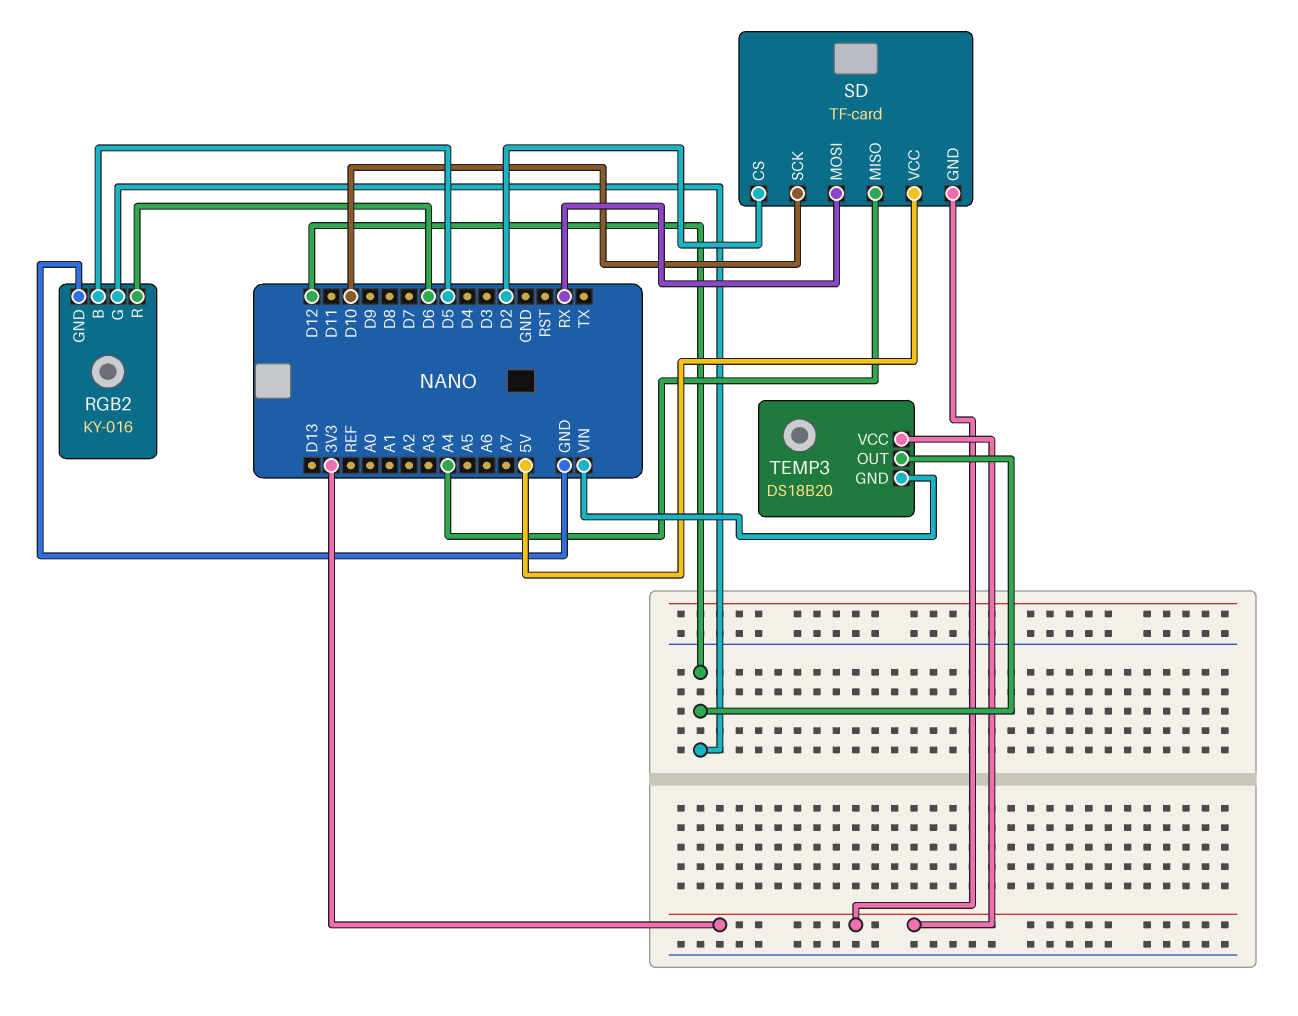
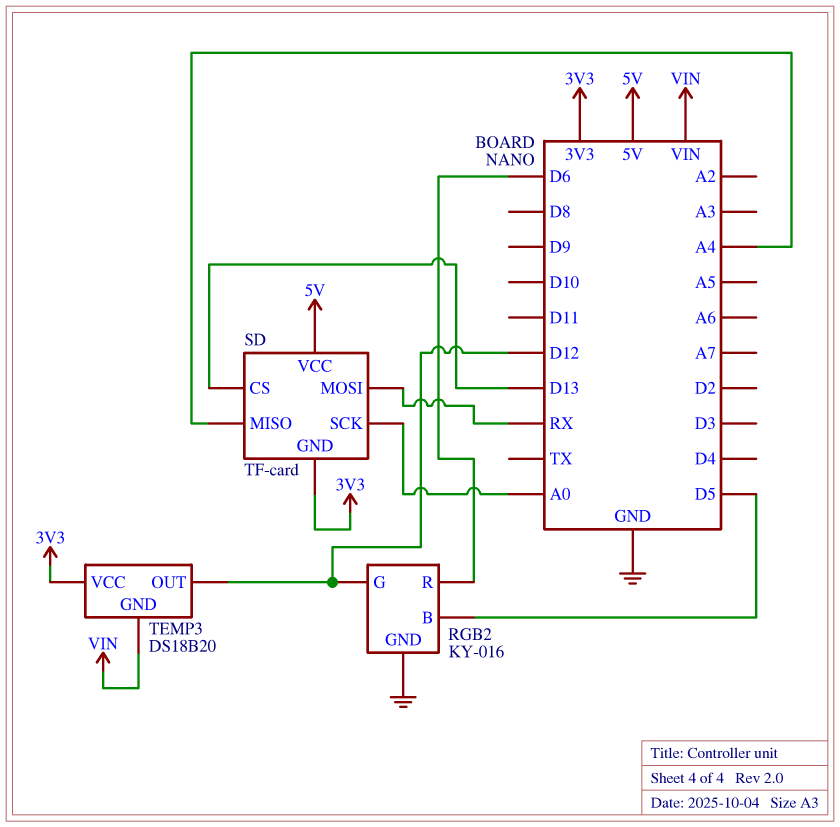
SD pin CS: D2 -> D13
SD pin SCK: D10 -> A0

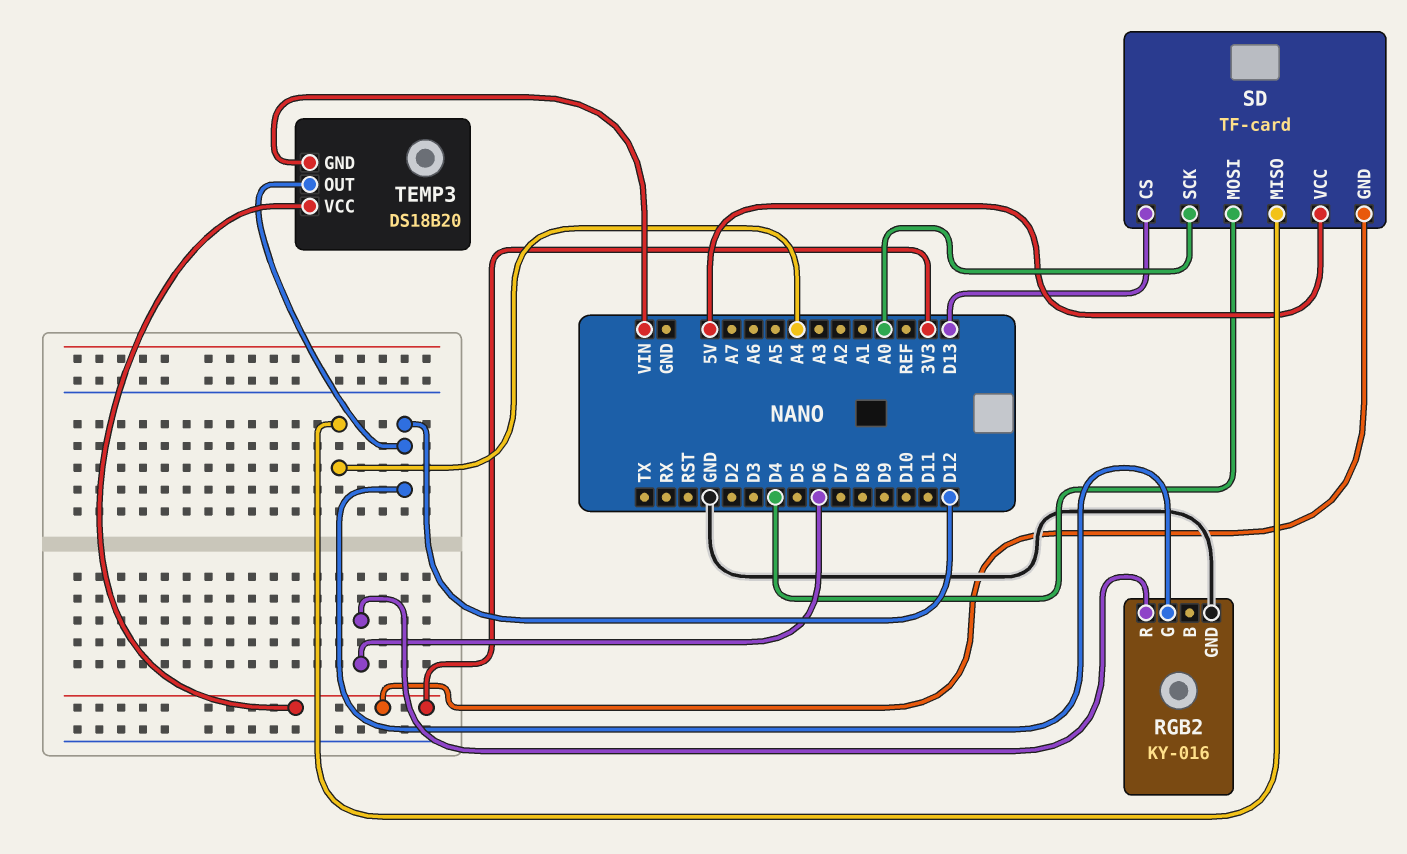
RGB2 pin B: D5 -> none
SD pin MOSI: RX -> D4

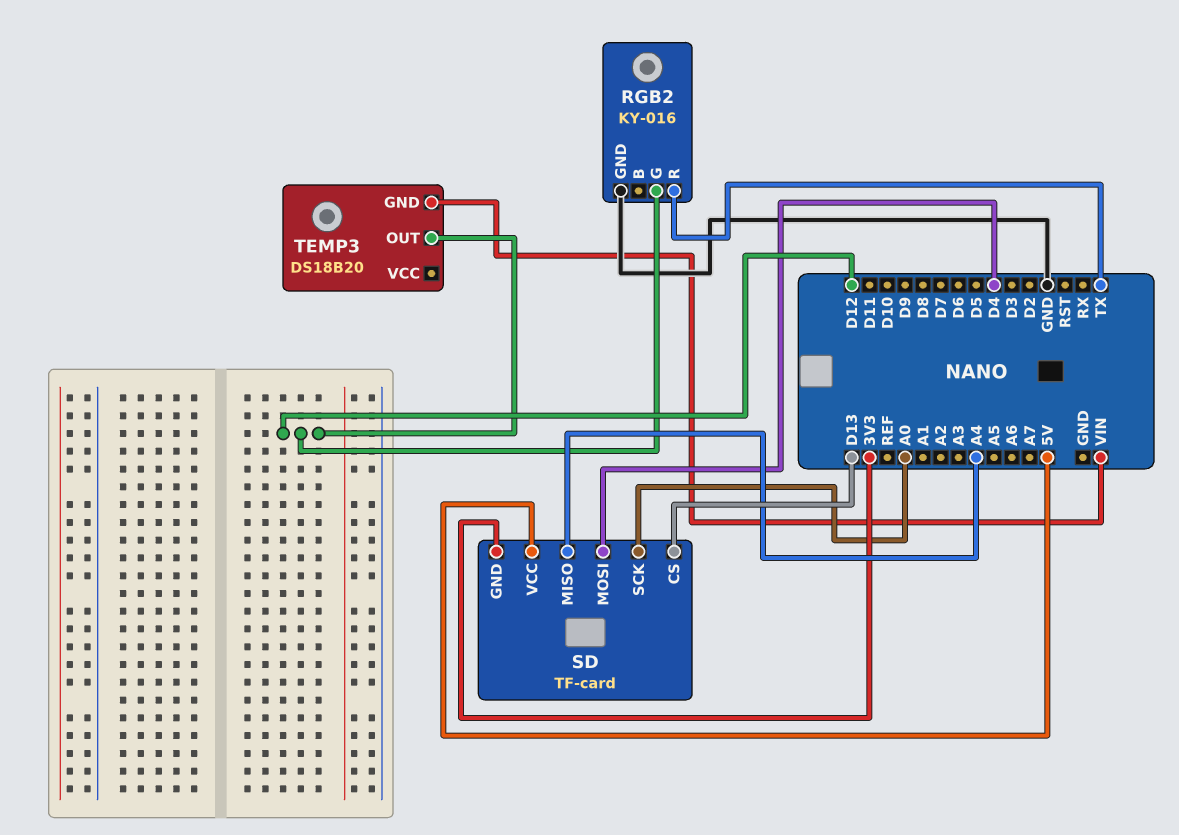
RGB2 pin R: D6 -> TX
TEMP3 pin VCC: 3V3 -> none

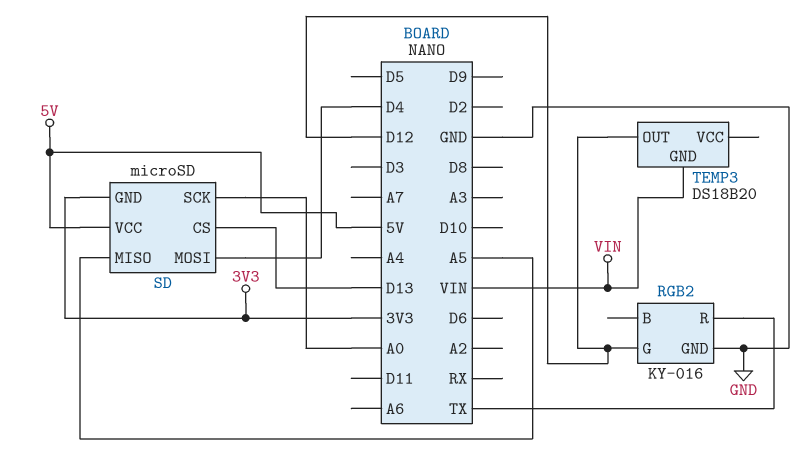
SD: TF-card -> microSD
SD pin MISO: A4 -> A5

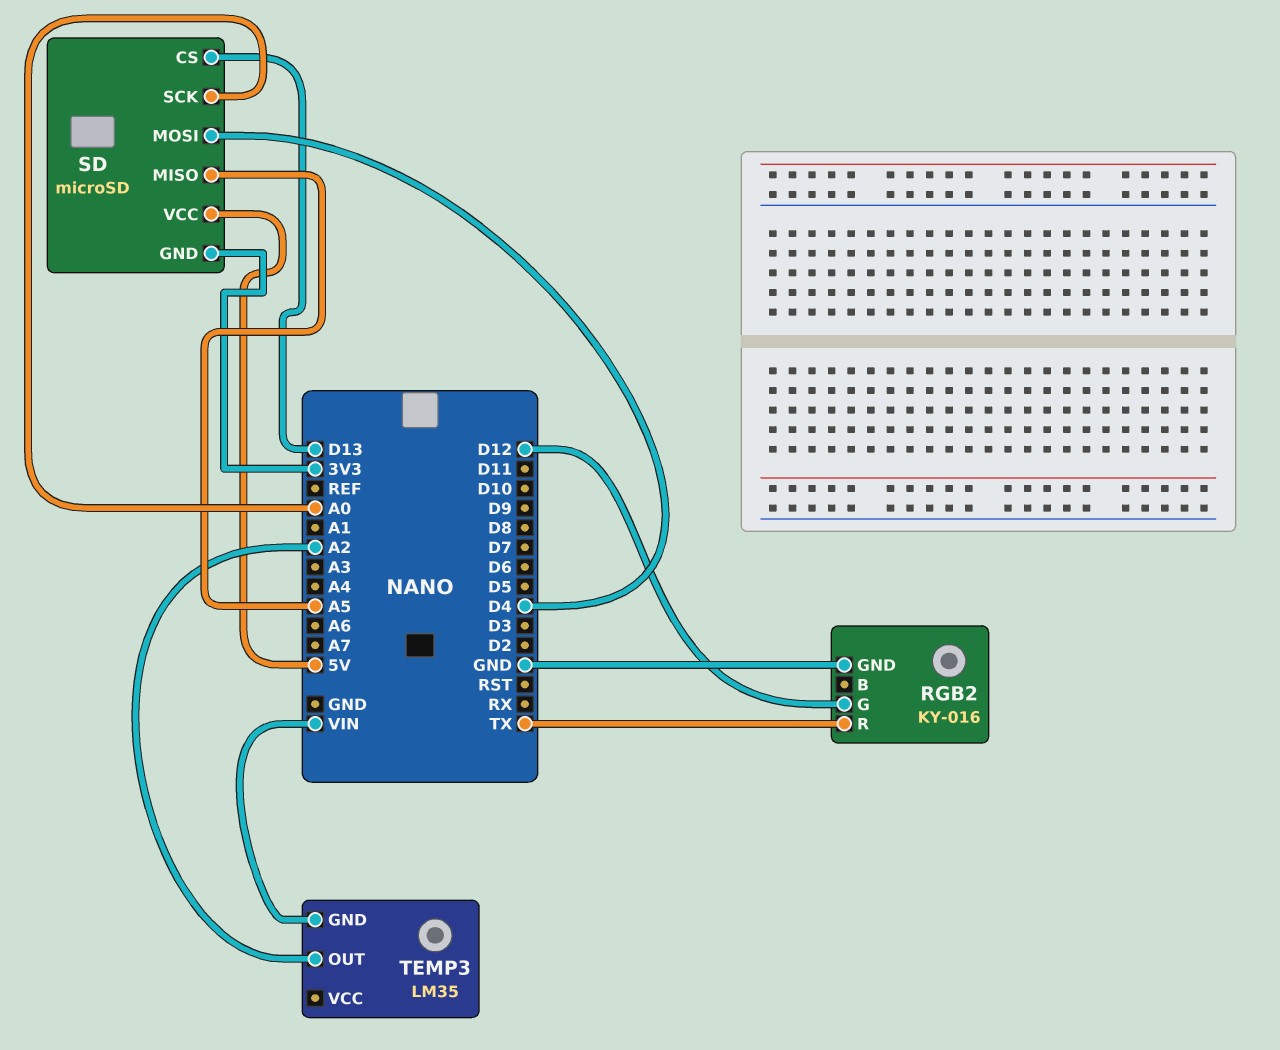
TEMP3: DS18B20 -> LM35
TEMP3 pin OUT: D12 -> A2

